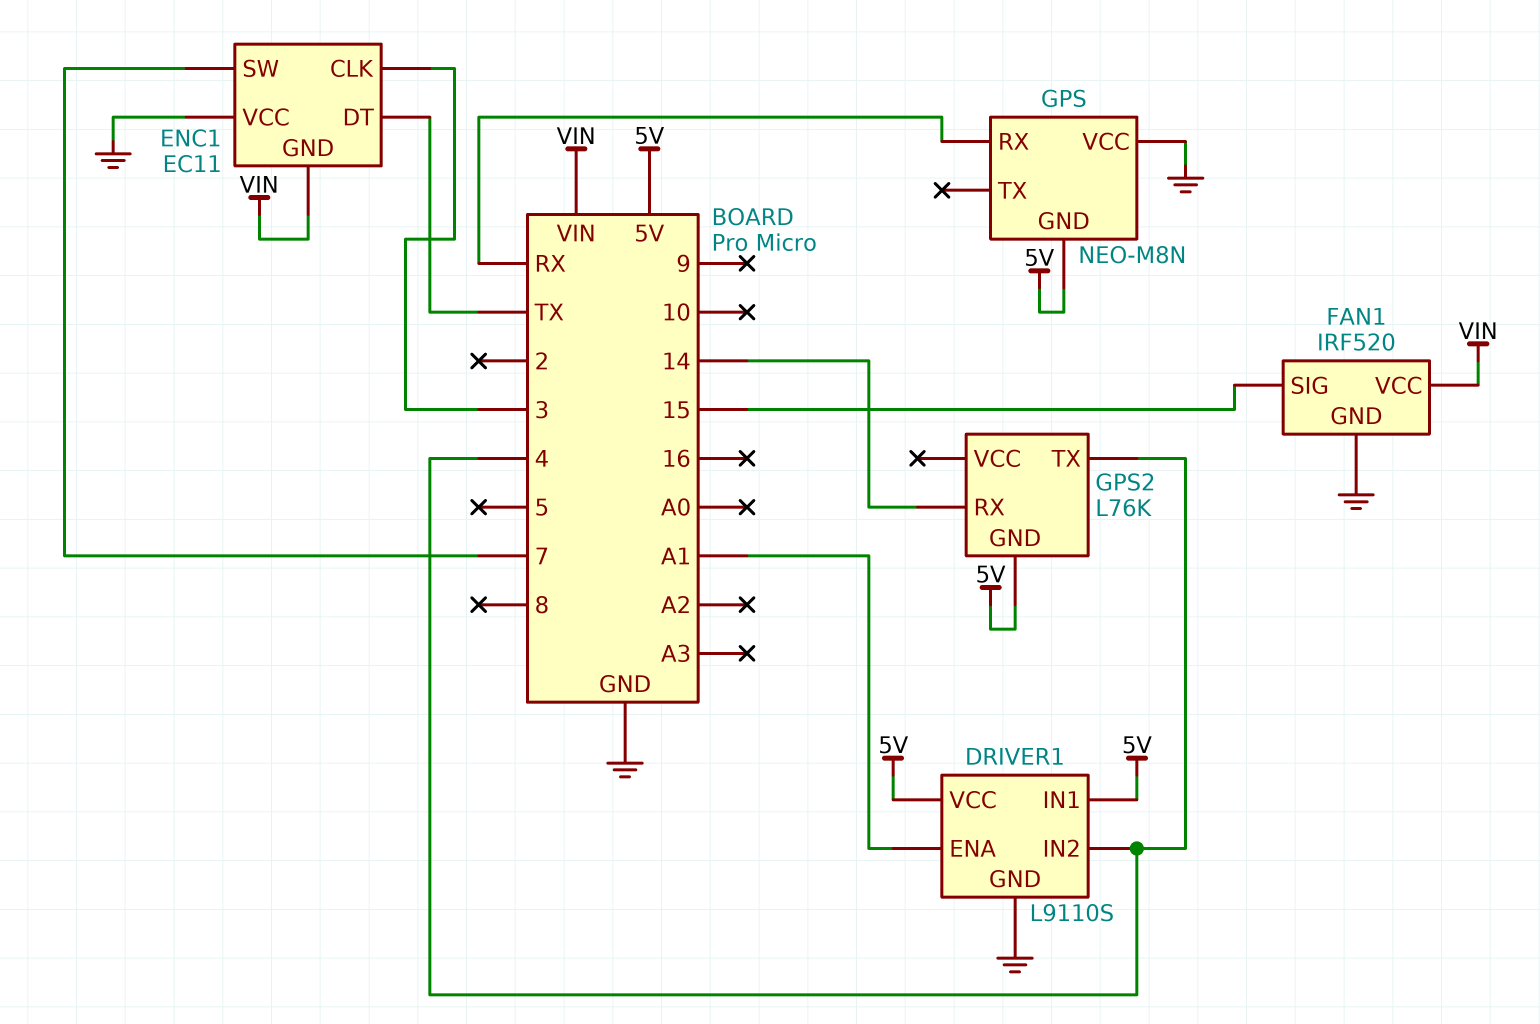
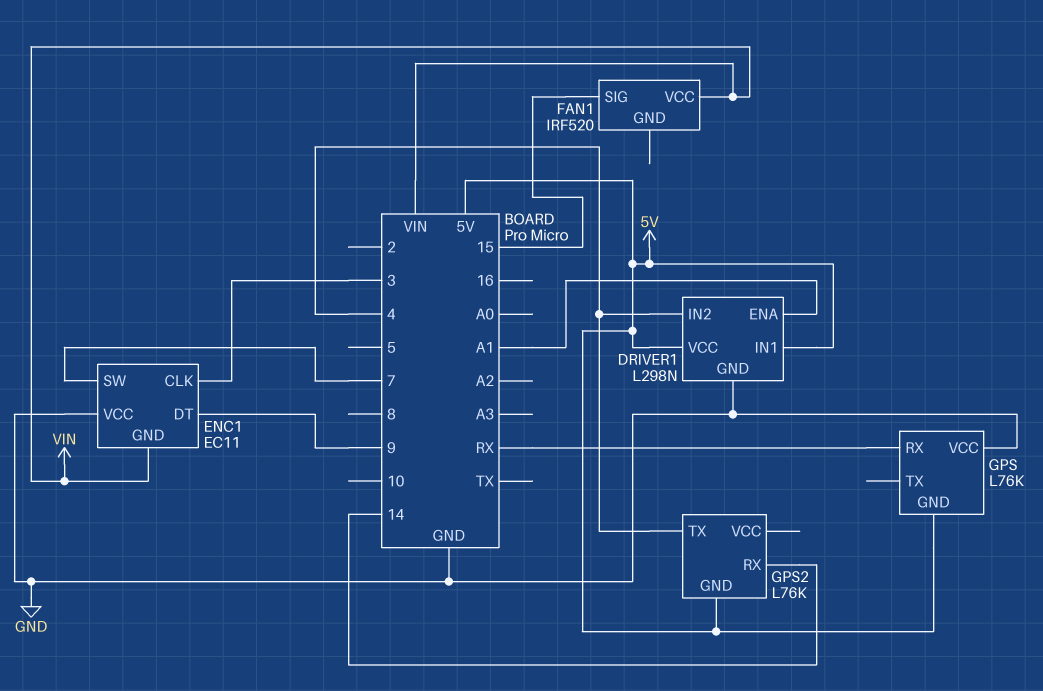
DRIVER1: L9110S -> L298N
ENC1 pin DT: TX -> 9
FAN1 pin GND: GND -> none
GPS: NEO-M8N -> L76K

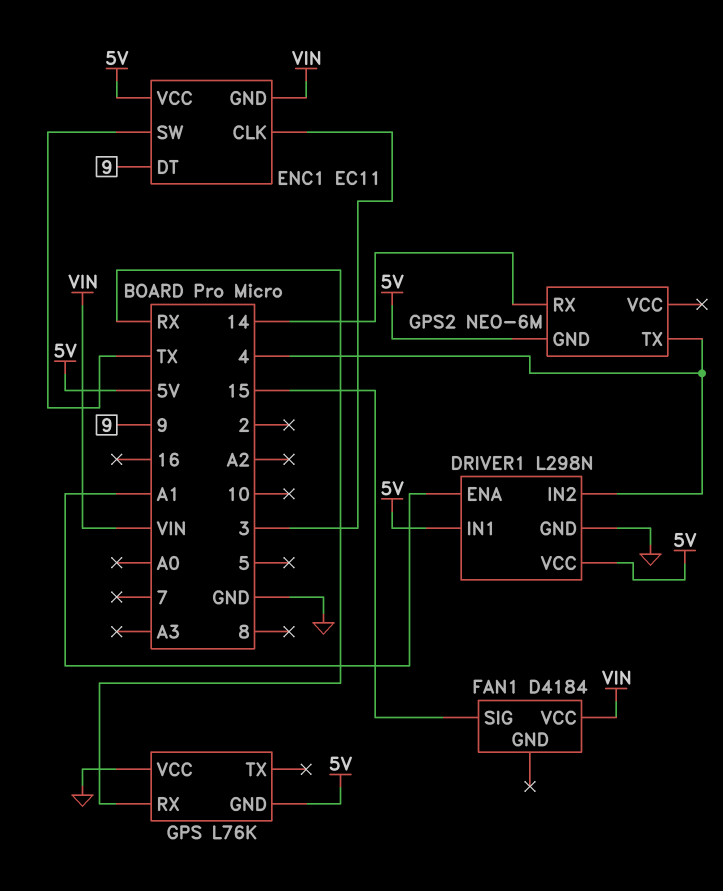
ENC1 pin SW: 7 -> TX
ENC1 pin VCC: GND -> 5V
FAN1: IRF520 -> D4184
GPS2: L76K -> NEO-6M

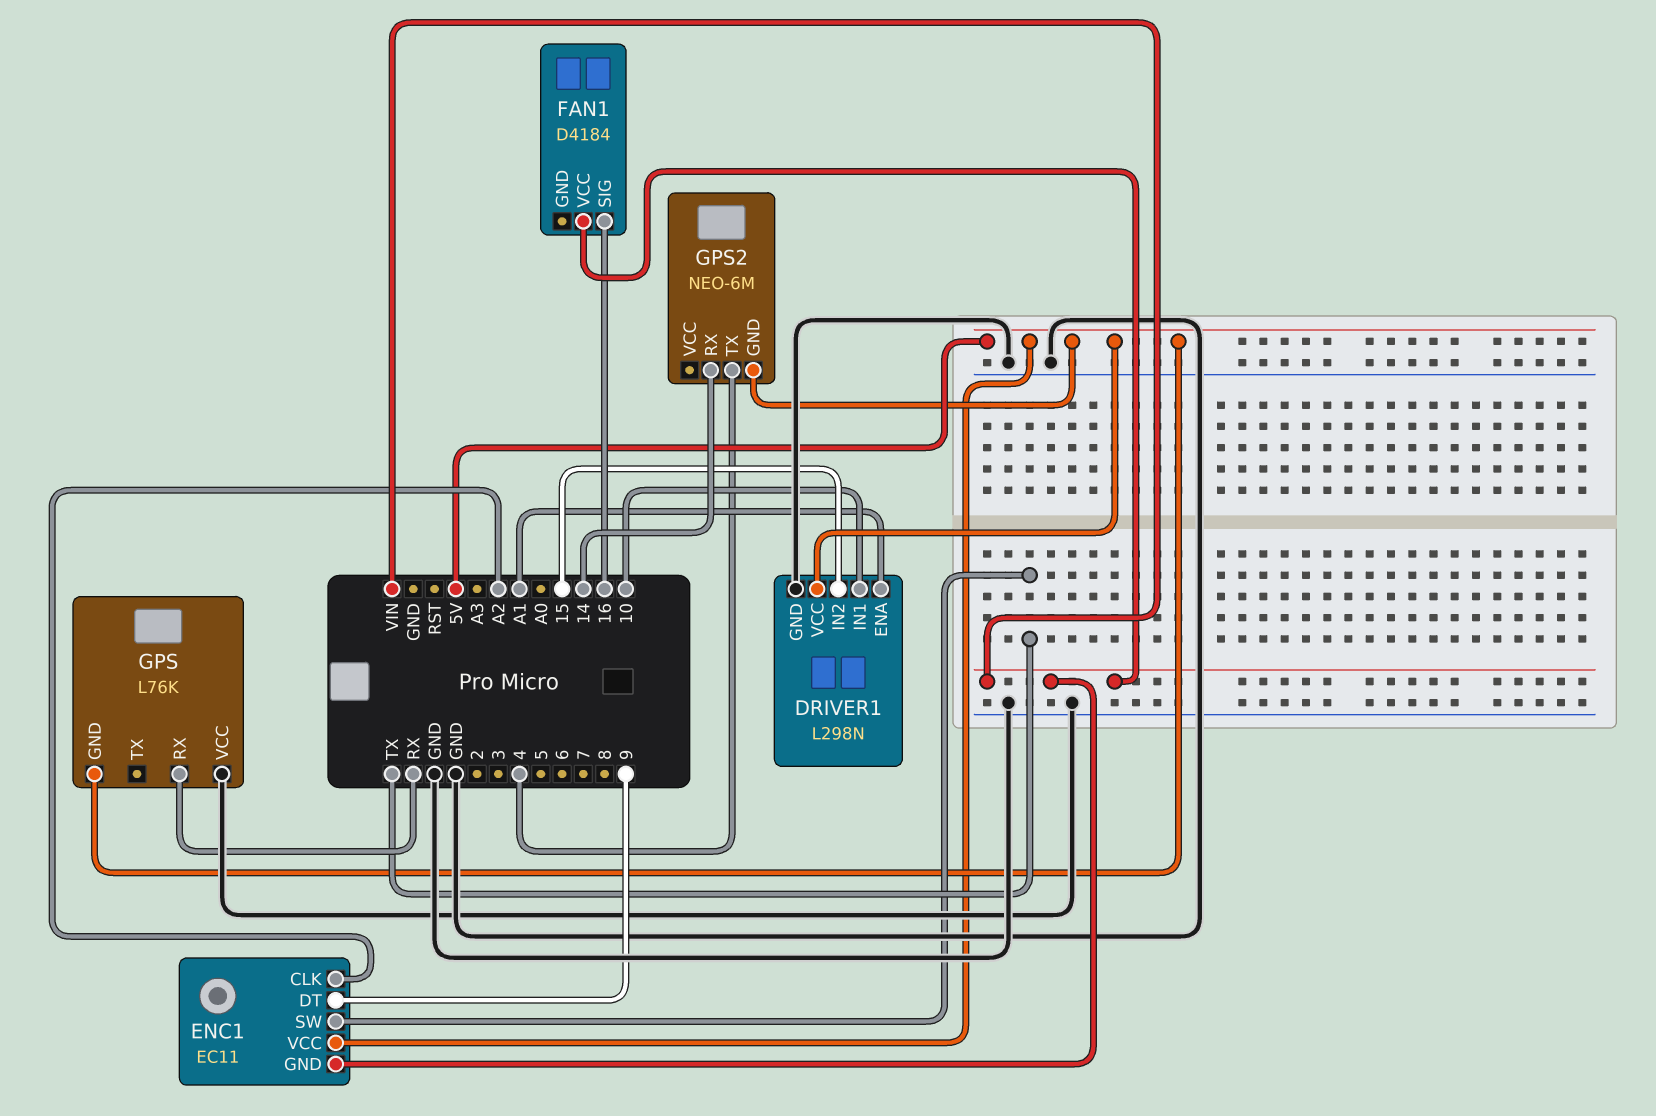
DRIVER1 pin IN1: 5V -> 10
DRIVER1 pin IN2: 4 -> 15
ENC1 pin CLK: 3 -> A2
FAN1 pin SIG: 15 -> 16

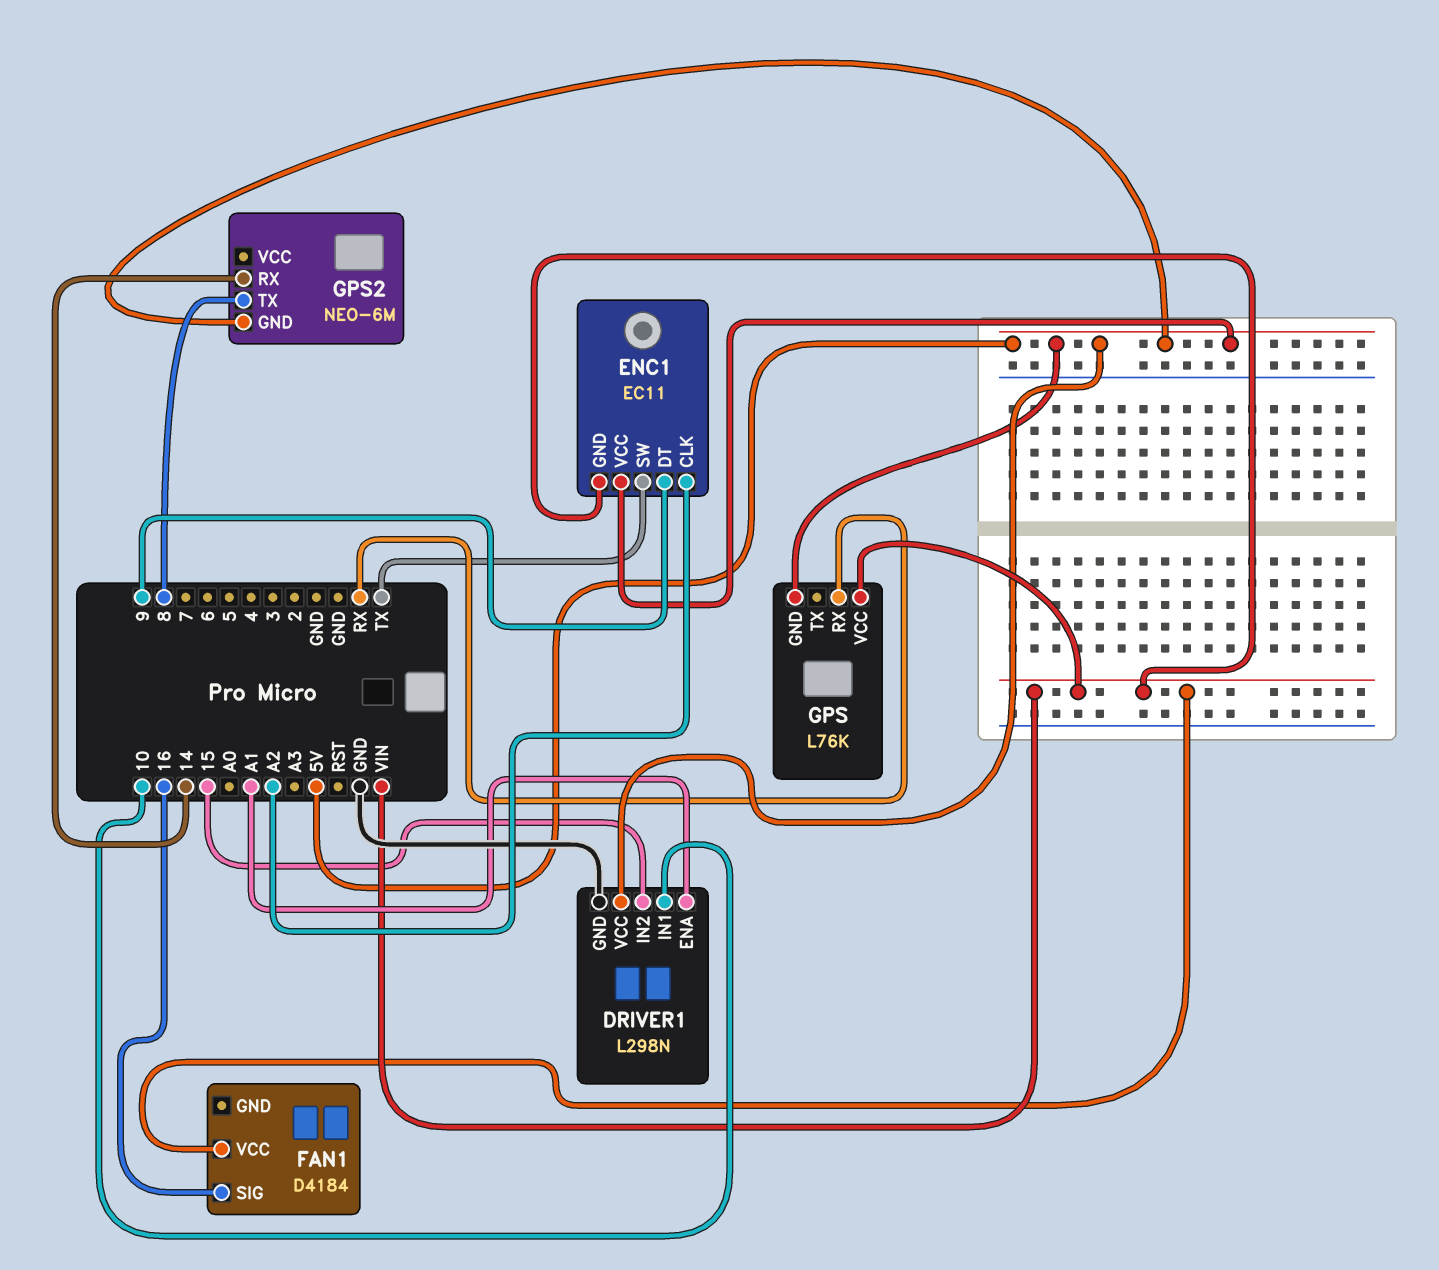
GPS pin VCC: GND -> VIN
GPS2 pin TX: 4 -> 8

